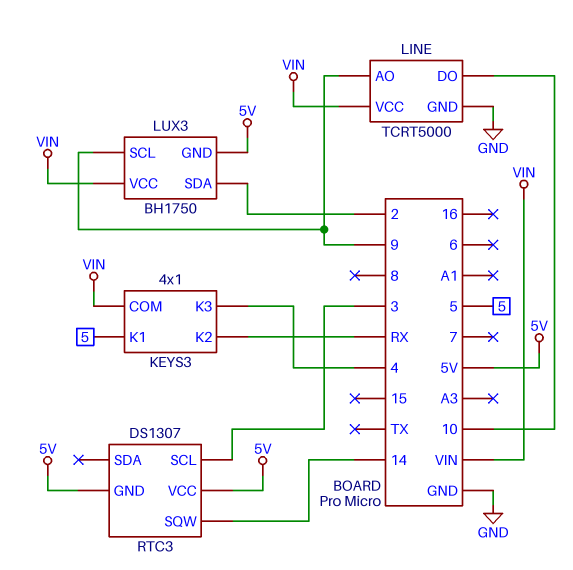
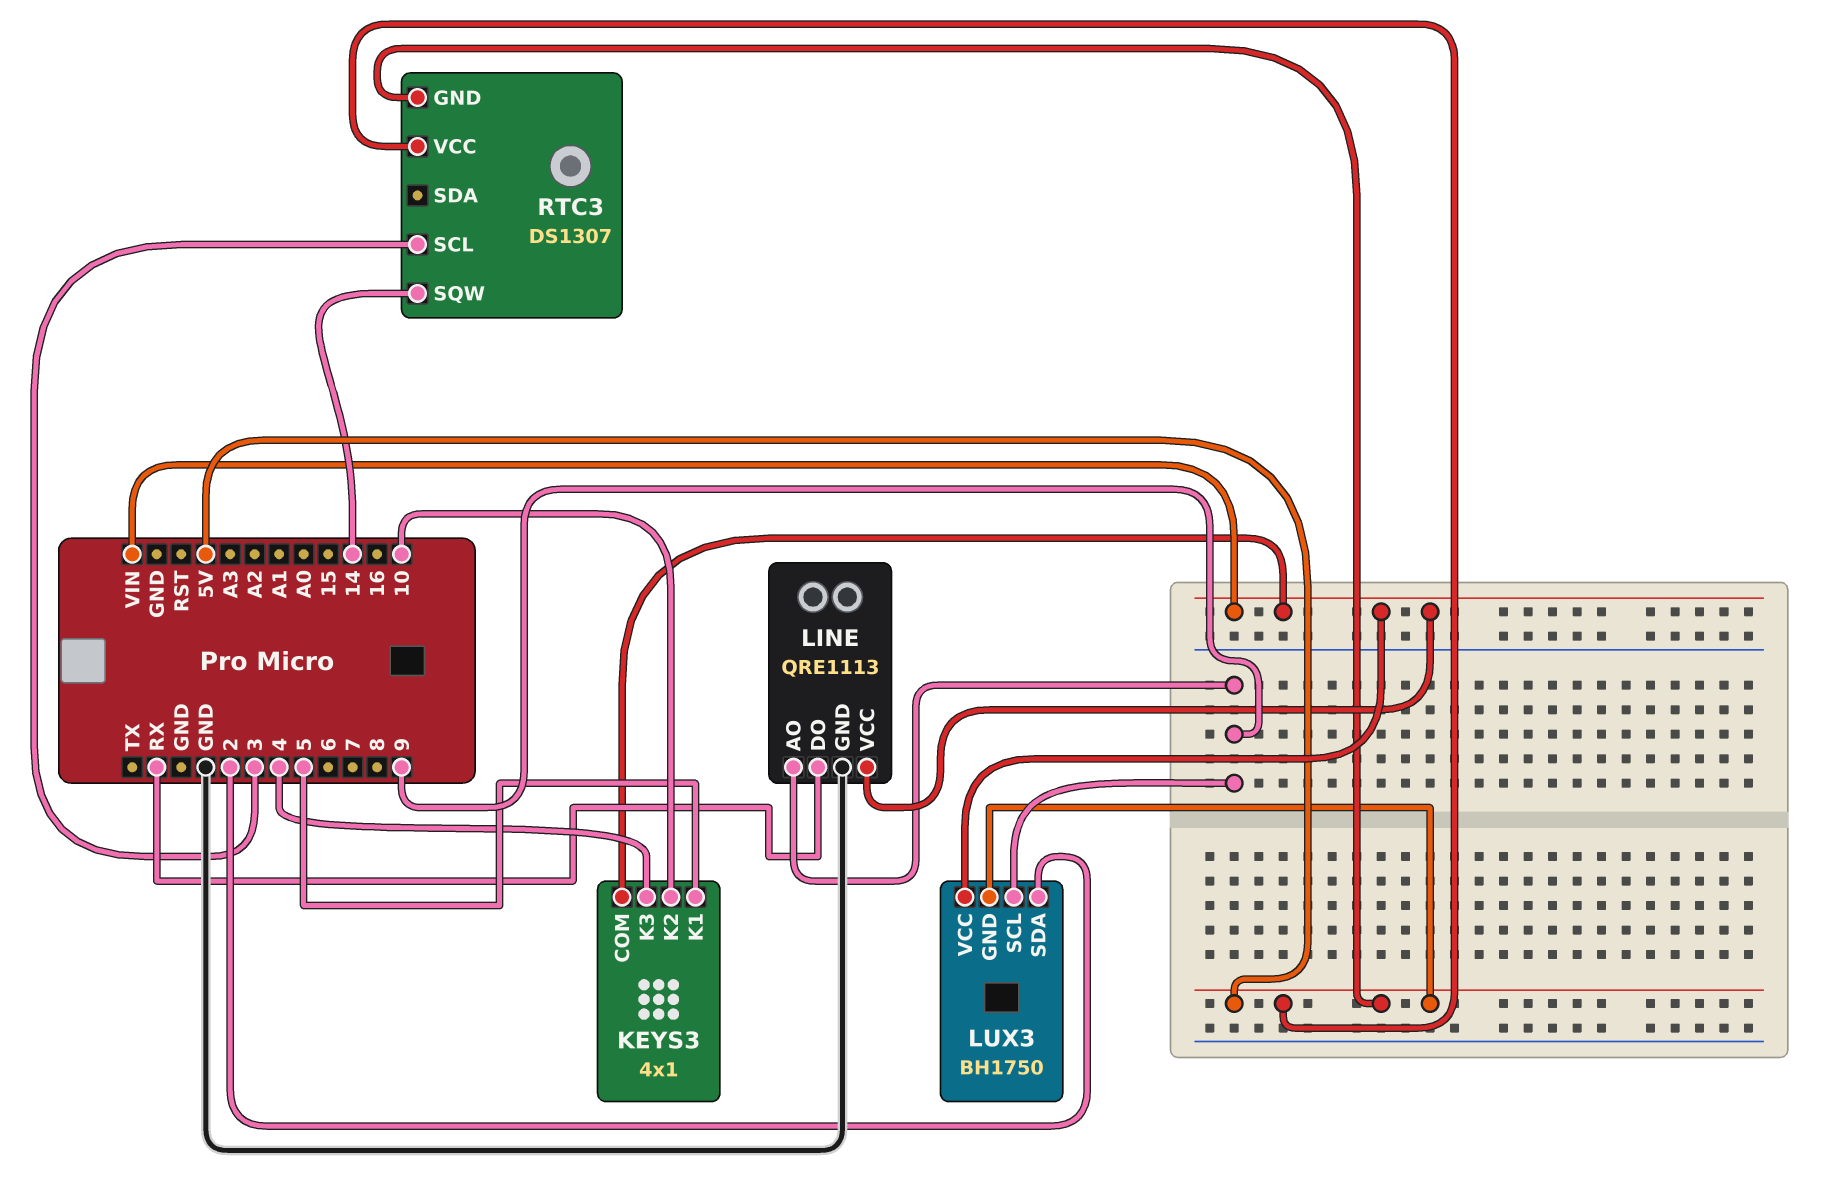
KEYS3 pin K2: RX -> 10
LINE: TCRT5000 -> QRE1113
LINE pin DO: 10 -> RX

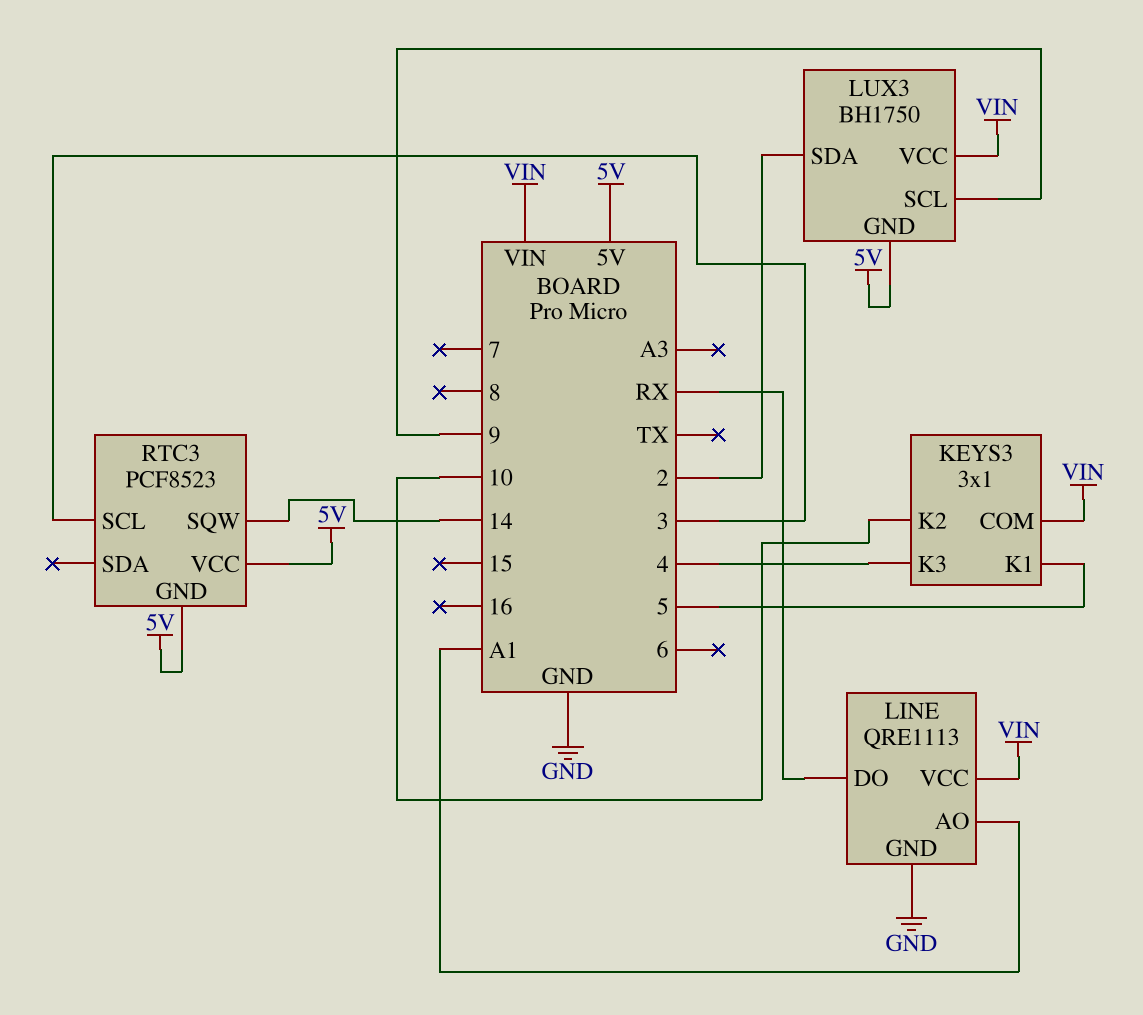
KEYS3: 4x1 -> 3x1
LINE pin AO: 9 -> A1
RTC3: DS1307 -> PCF8523

